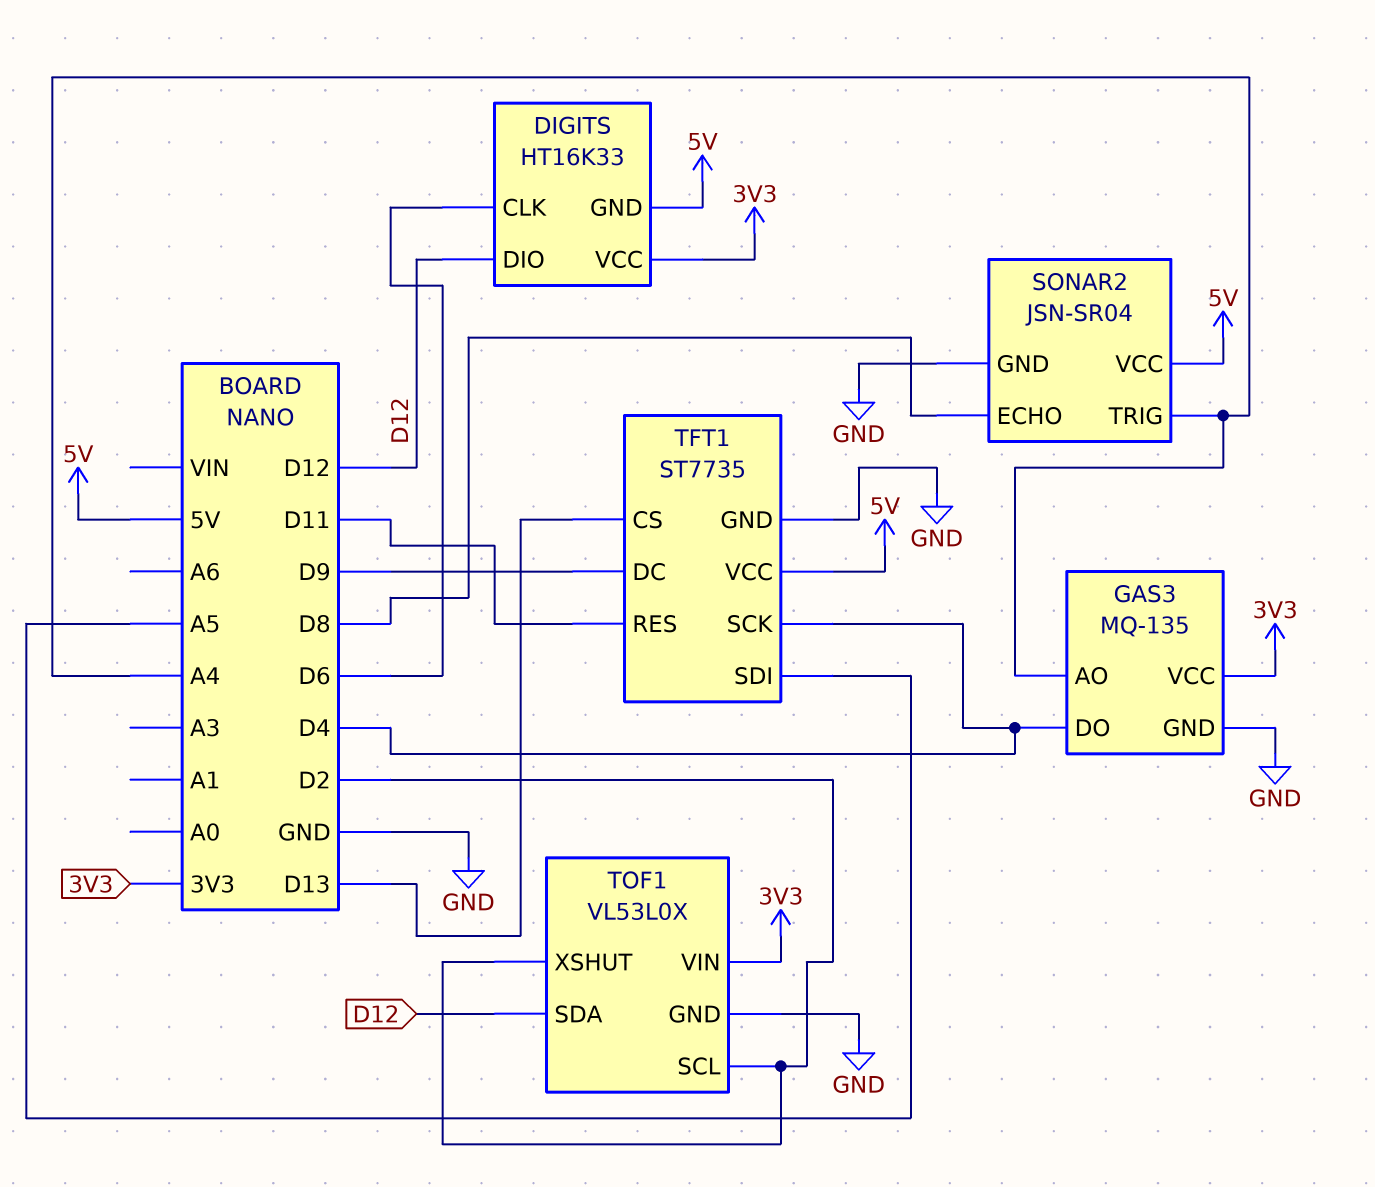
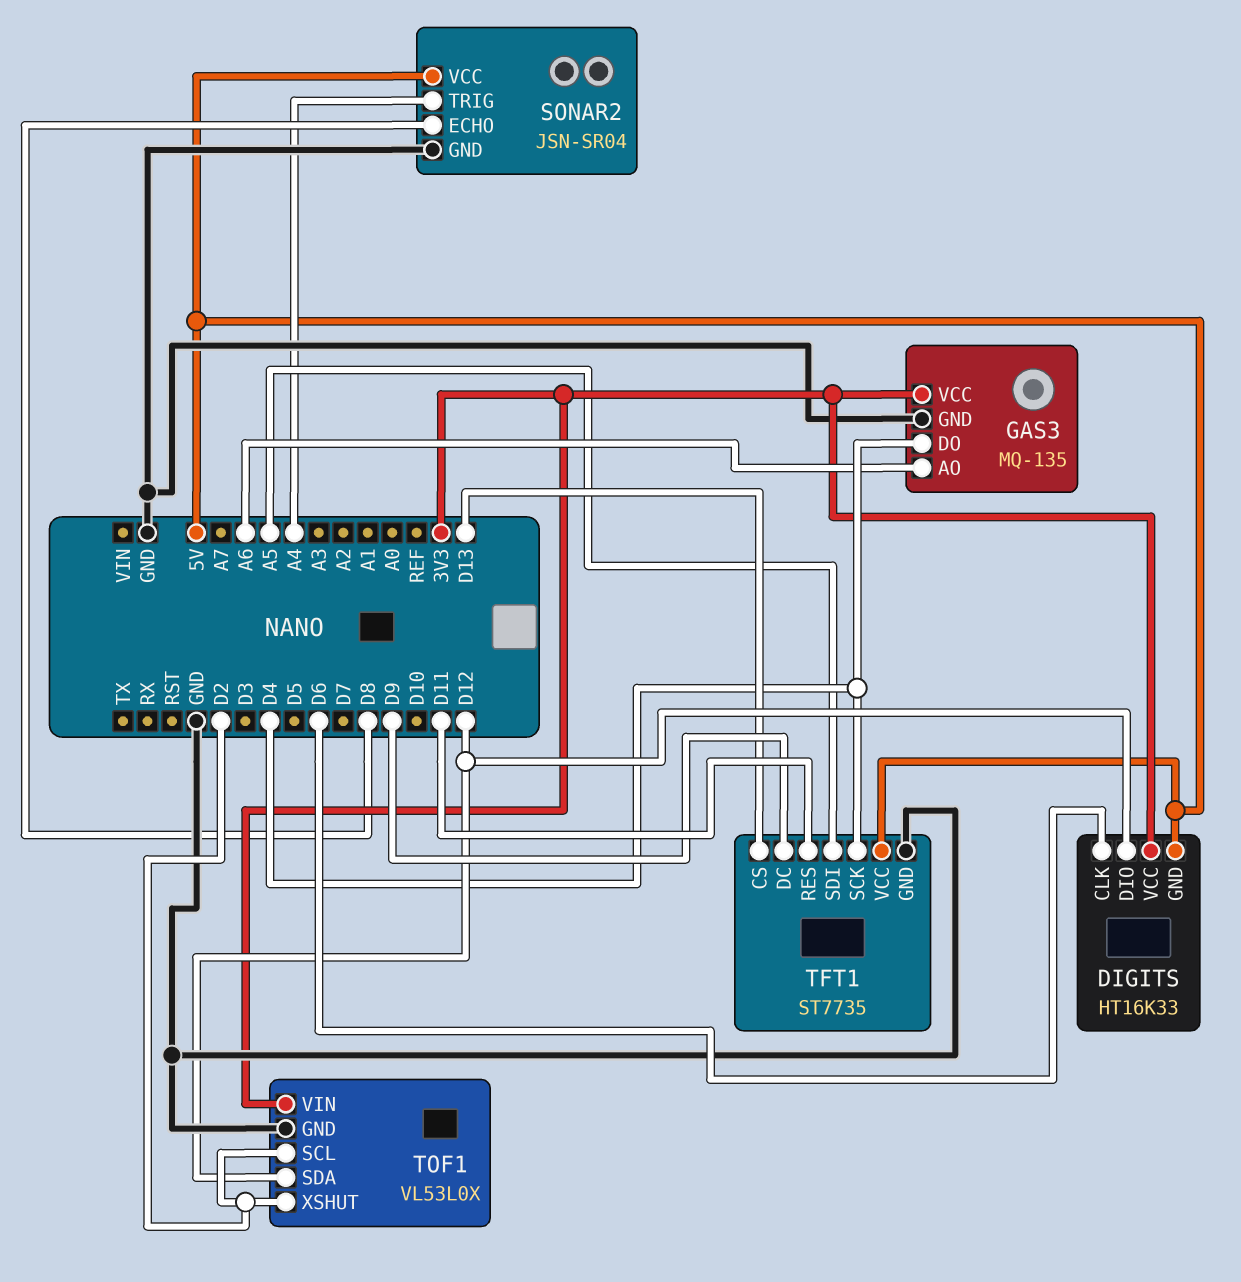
GAS3 pin AO: A4 -> A6

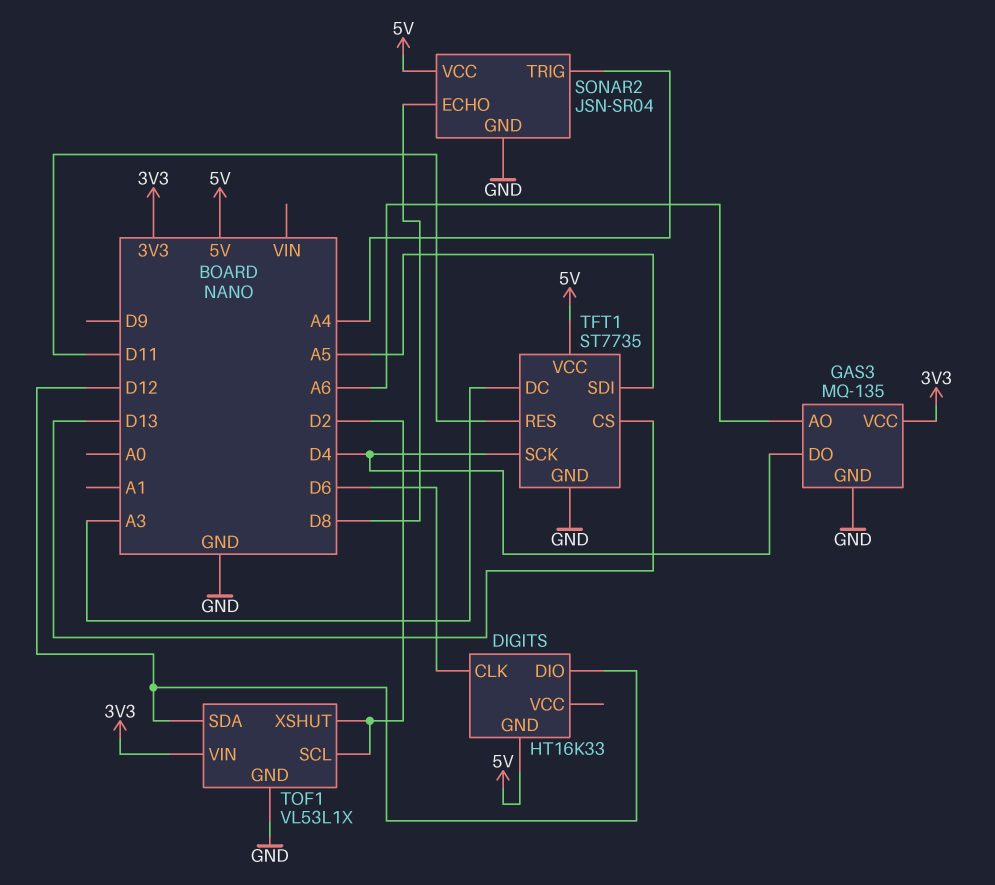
DIGITS pin VCC: 3V3 -> none
TFT1 pin DC: D9 -> A3
TOF1: VL53L0X -> VL53L1X

